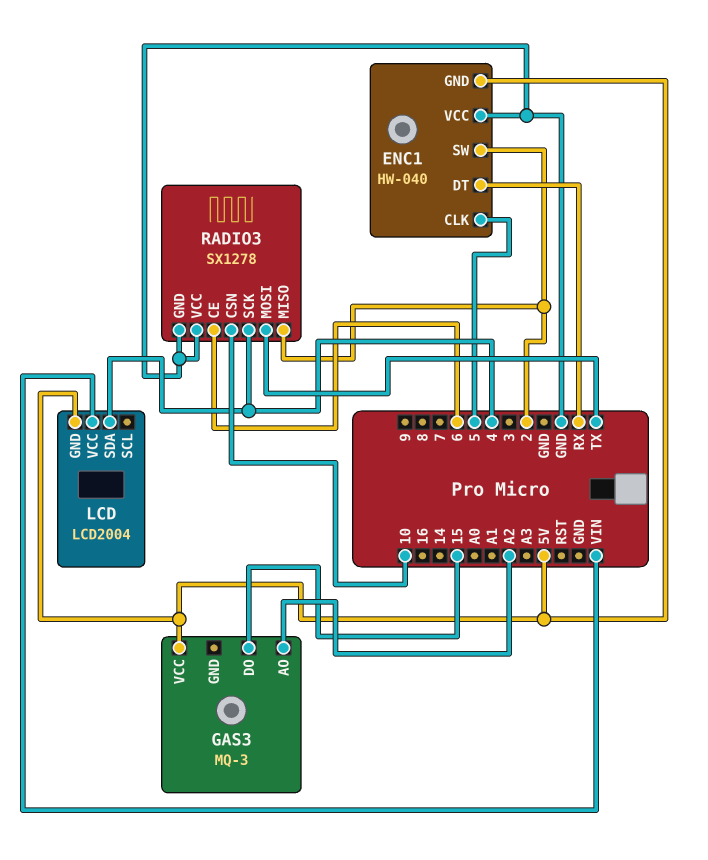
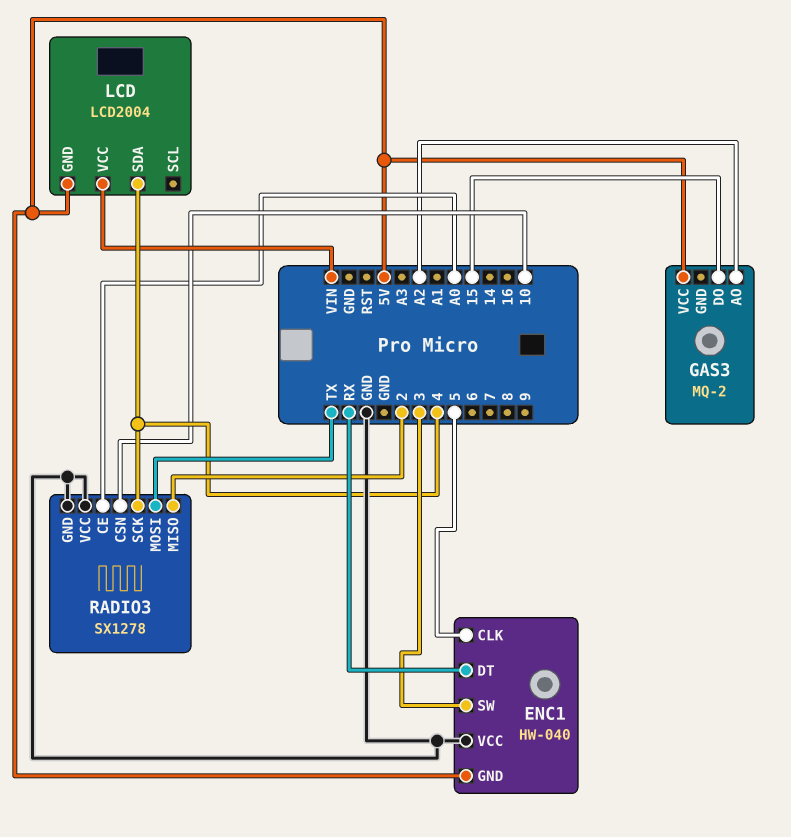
ENC1 pin SW: 2 -> 3
GAS3: MQ-3 -> MQ-2
RADIO3 pin CE: 6 -> A0

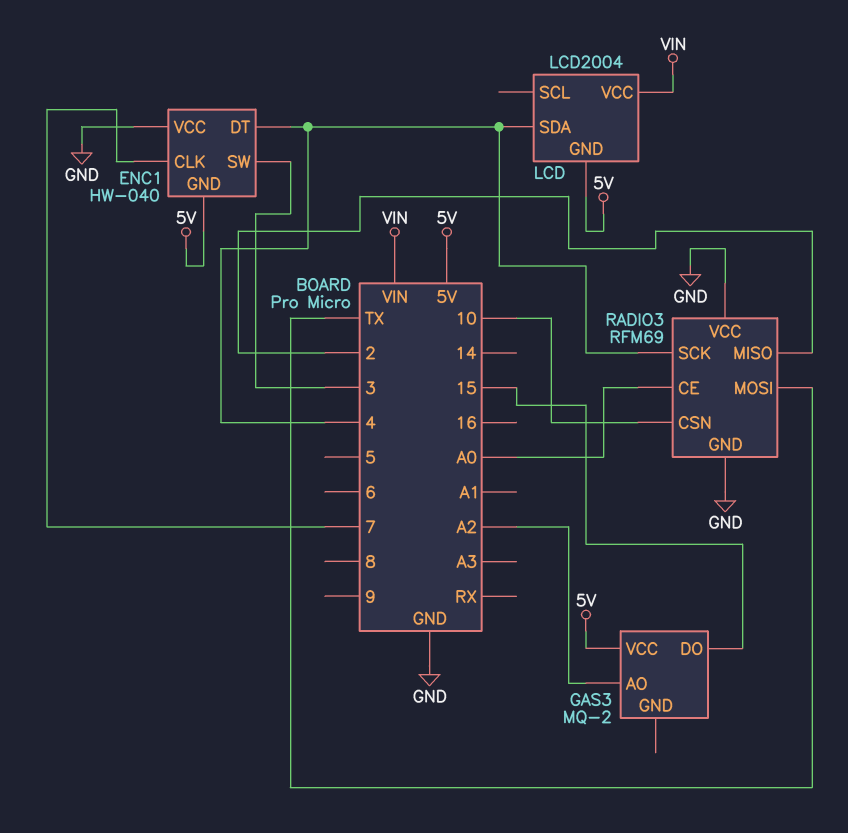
ENC1 pin CLK: 5 -> 7
ENC1 pin DT: RX -> 4
RADIO3: SX1278 -> RFM69

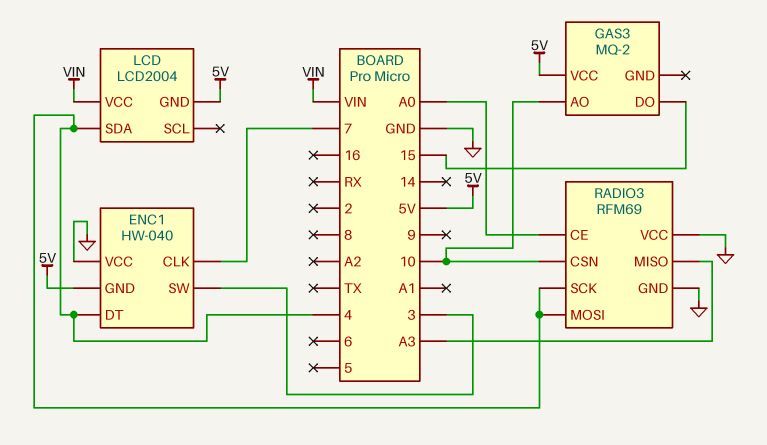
GAS3 pin AO: A2 -> 10
RADIO3 pin MISO: 2 -> A3
RADIO3 pin MOSI: TX -> 4

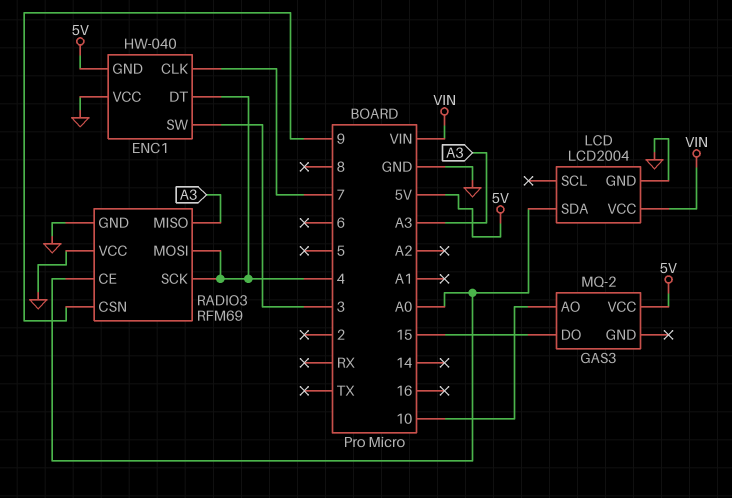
LCD pin GND: 5V -> GND
LCD pin SDA: 4 -> A0
RADIO3 pin CSN: 10 -> 9

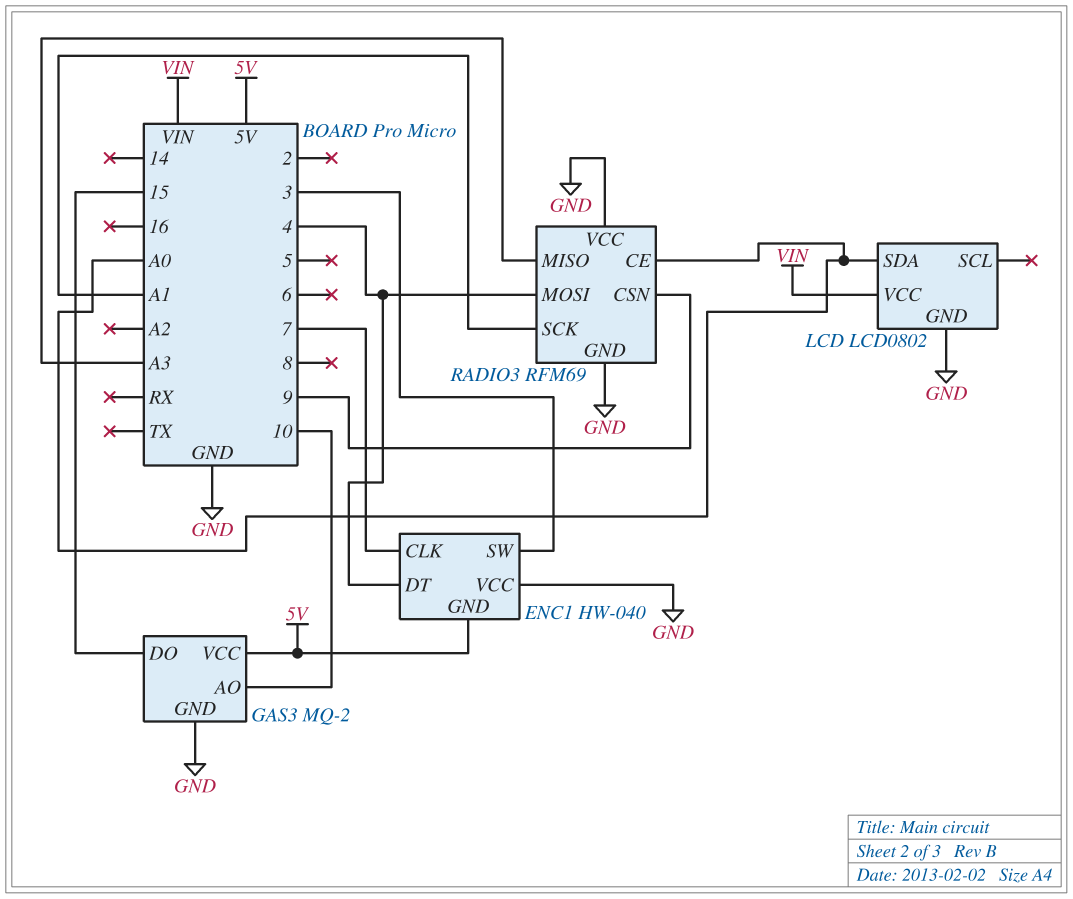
GAS3 pin GND: none -> GND
LCD: LCD2004 -> LCD0802
RADIO3 pin SCK: 4 -> A1

